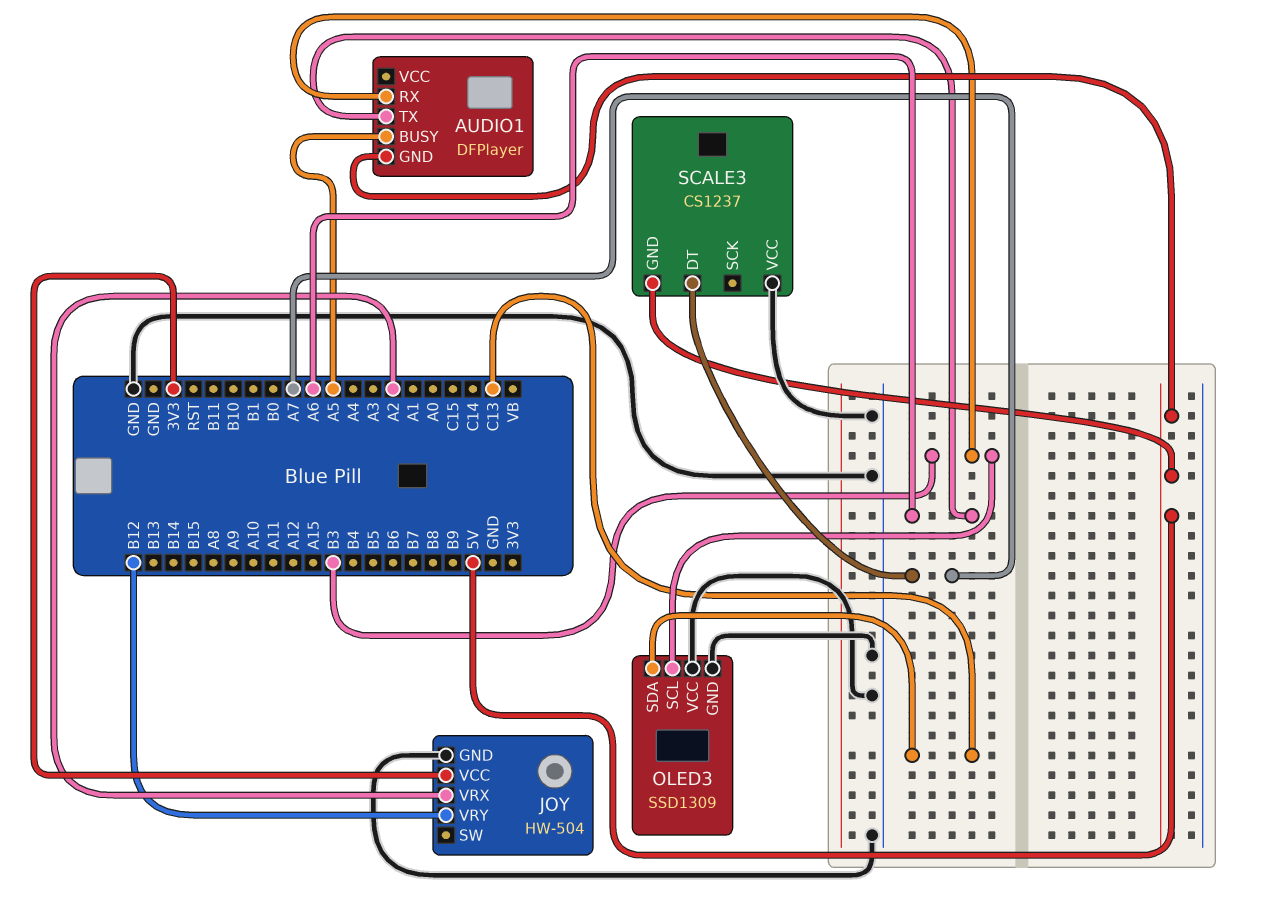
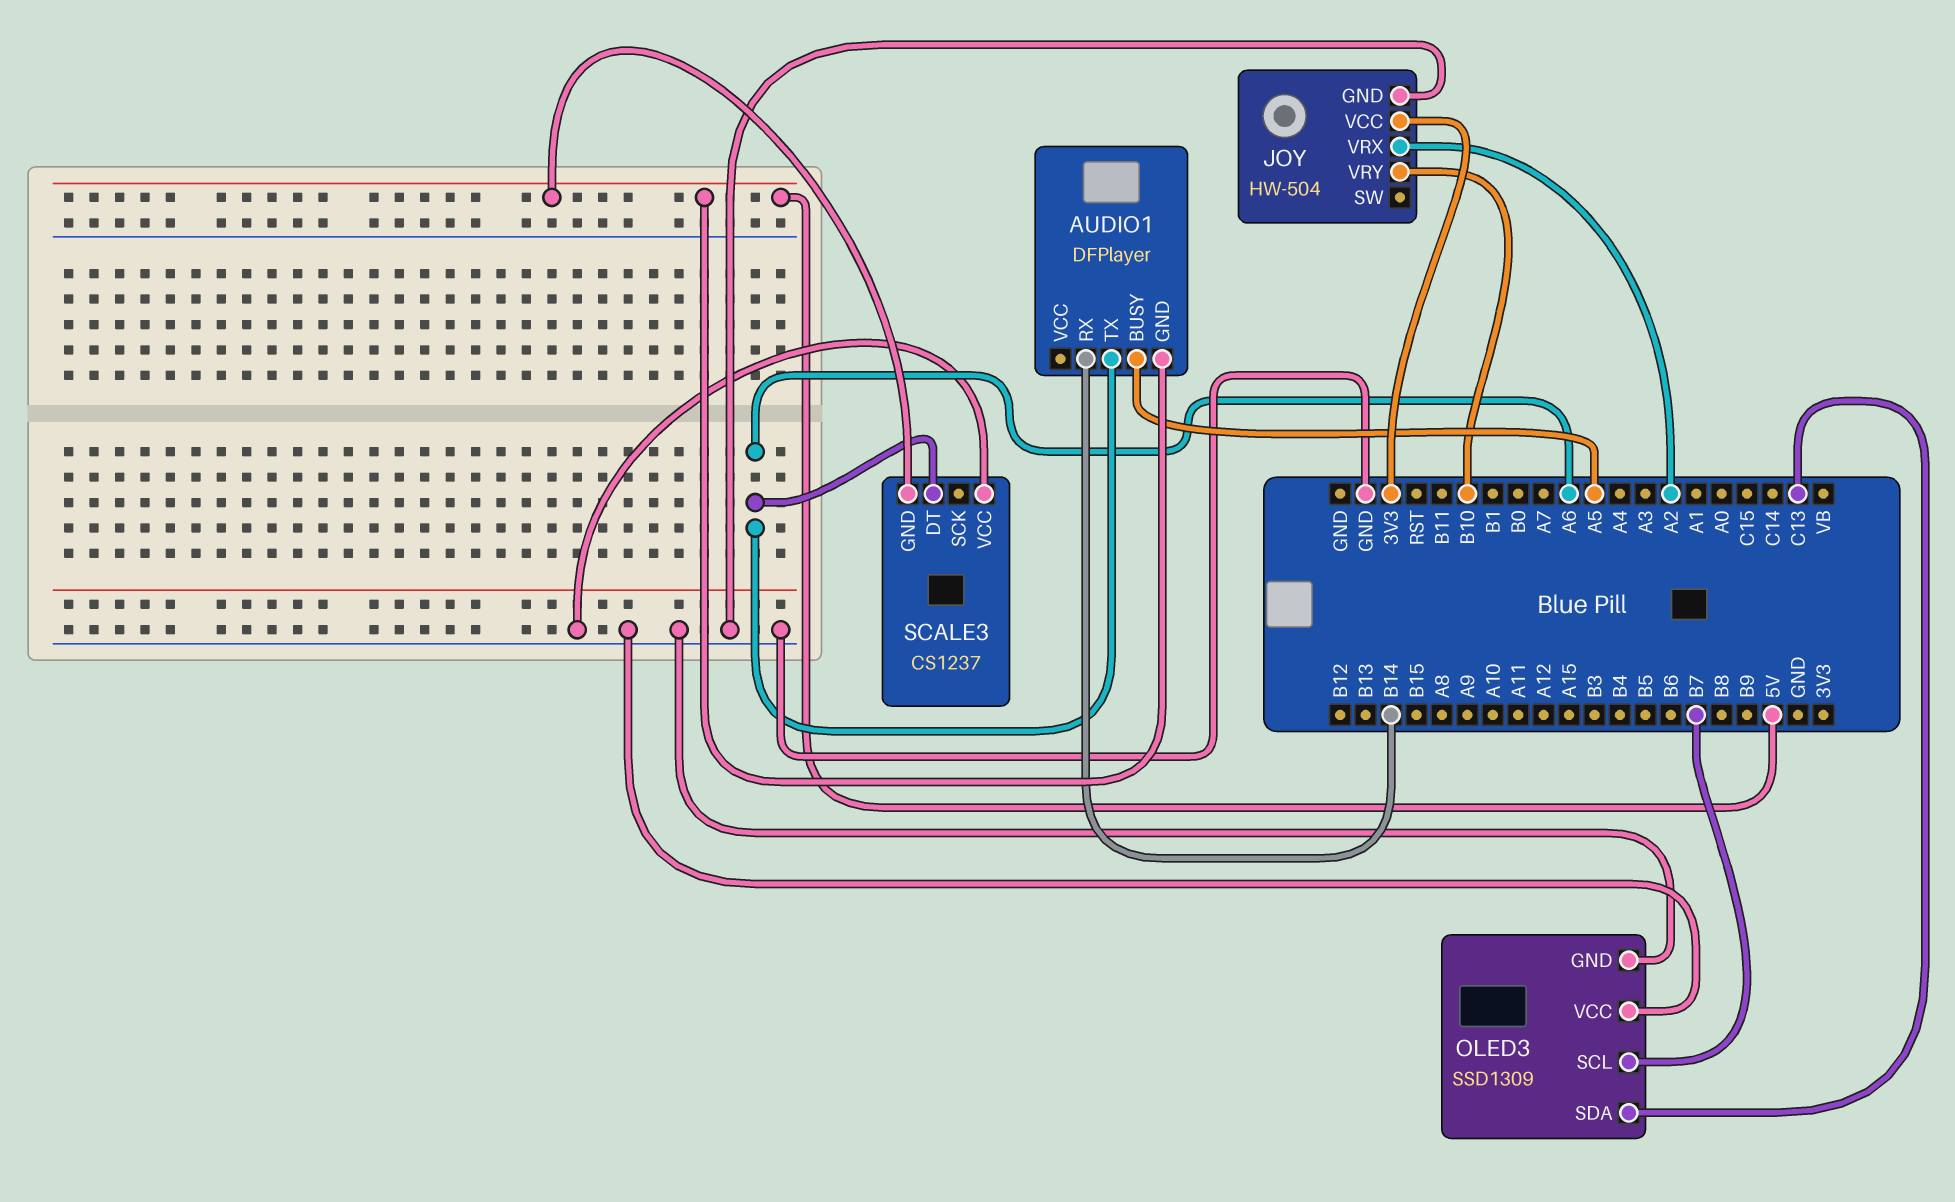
AUDIO1 pin RX: B3 -> B14
JOY pin VRY: B12 -> B10
OLED3 pin SCL: B3 -> B7
SCALE3 pin DT: A7 -> A6

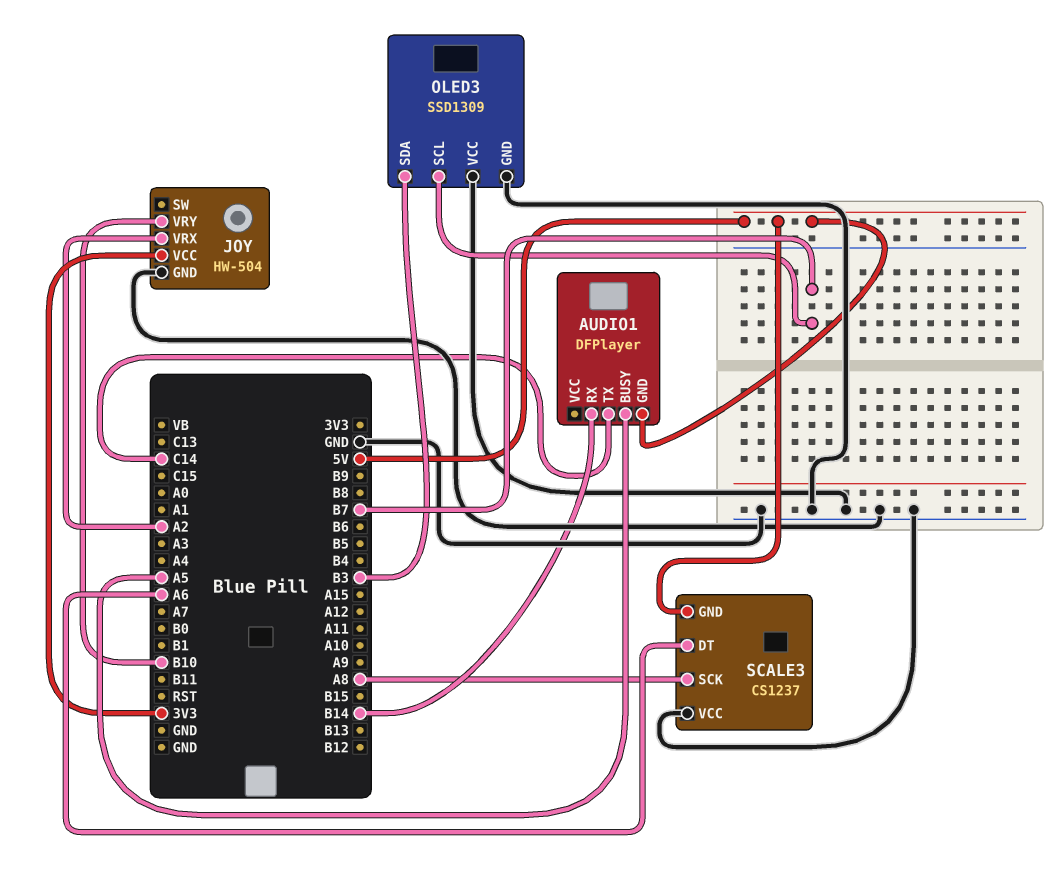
AUDIO1 pin TX: A6 -> C14
OLED3 pin SDA: C13 -> B3
SCALE3 pin SCK: none -> A8

